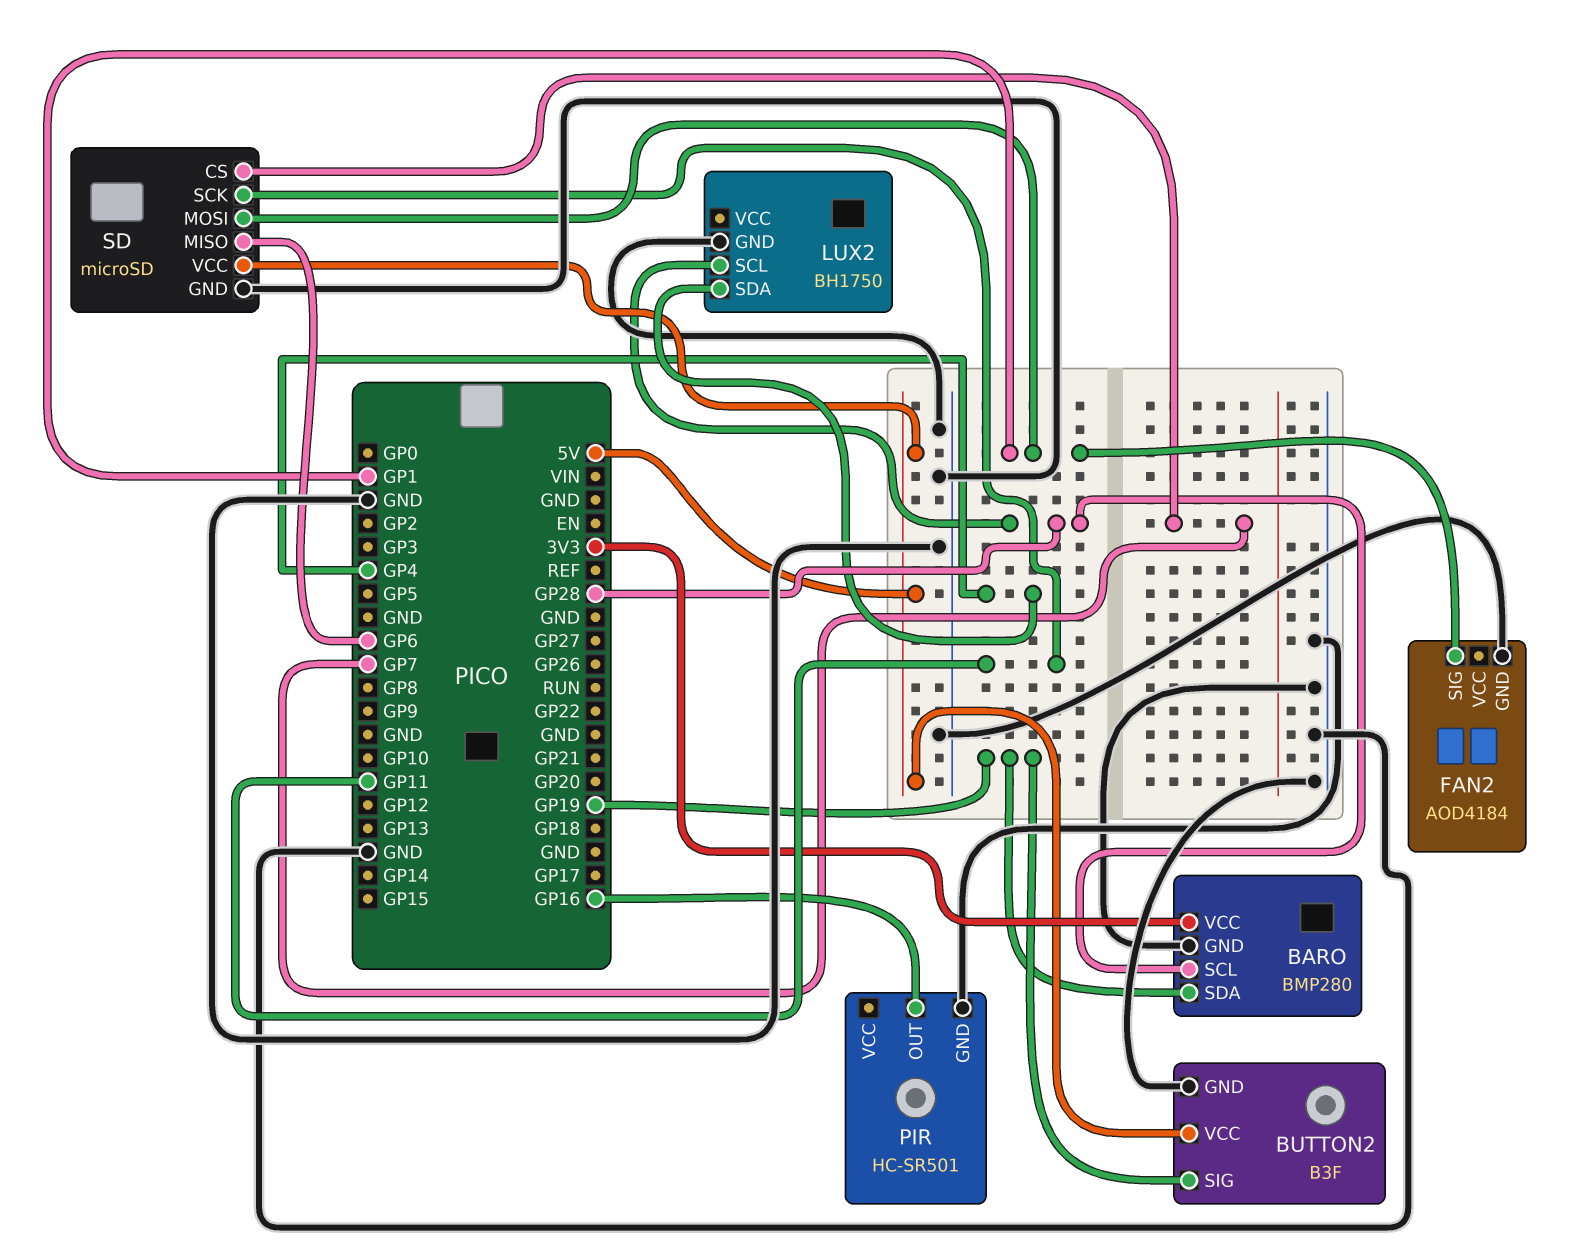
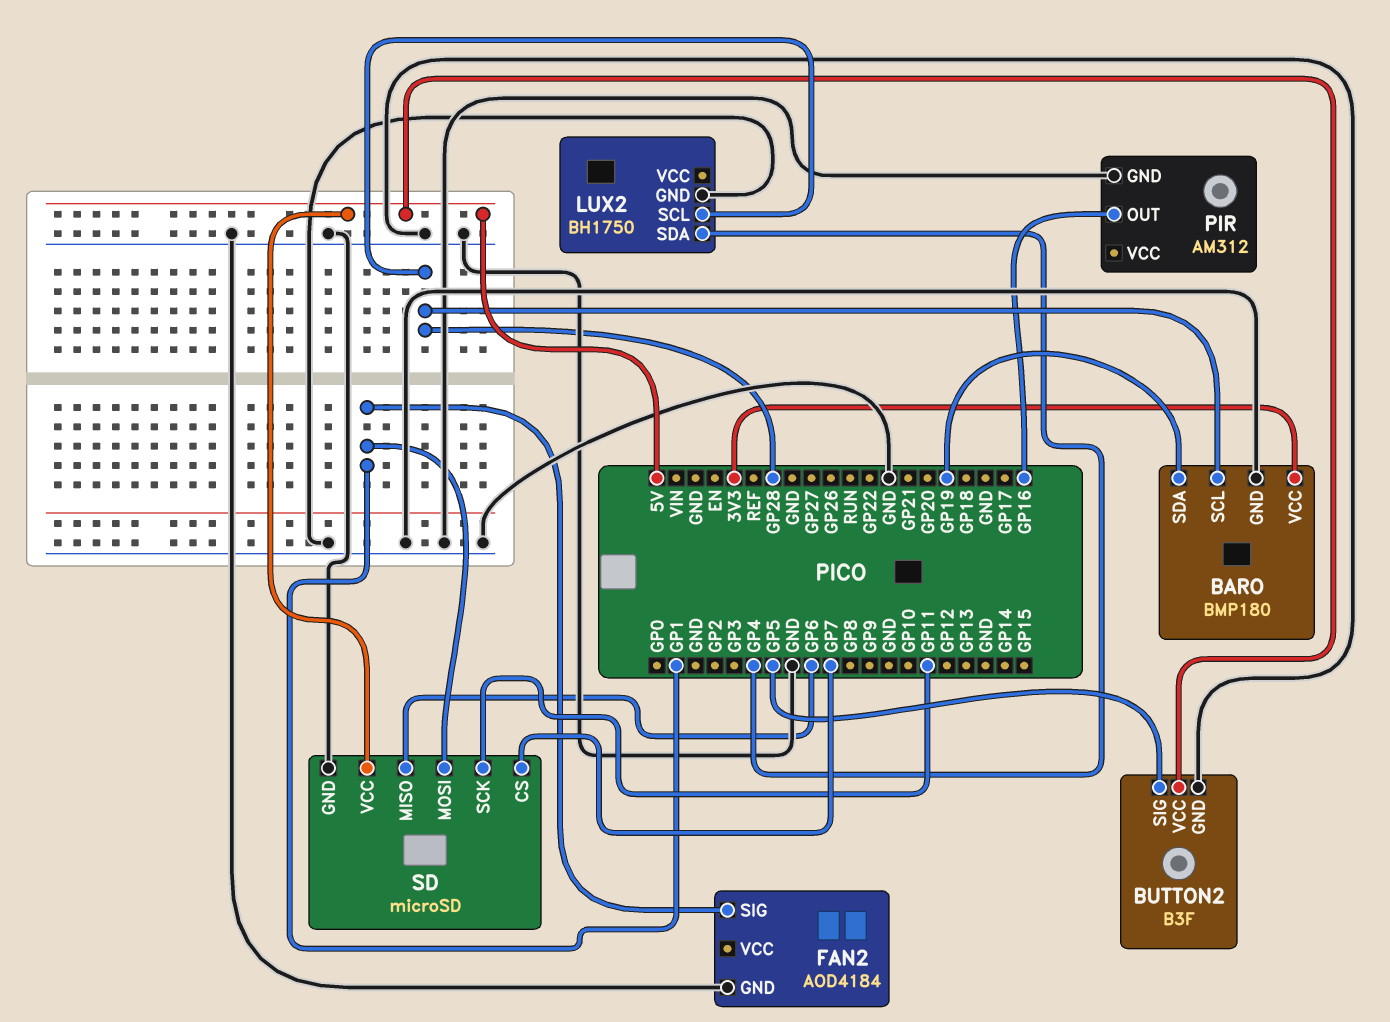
BARO: BMP280 -> BMP180
BUTTON2 pin SIG: GP19 -> GP5
PIR: HC-SR501 -> AM312

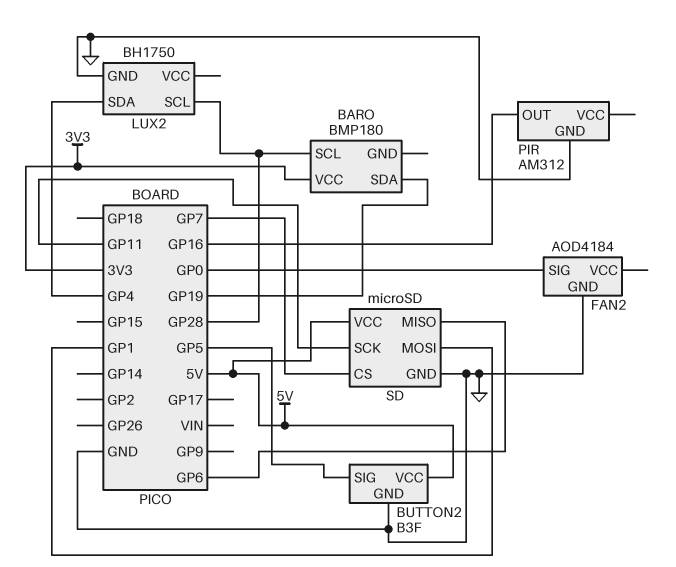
BARO pin GND: GND -> none
FAN2 pin SIG: GP1 -> GP0

